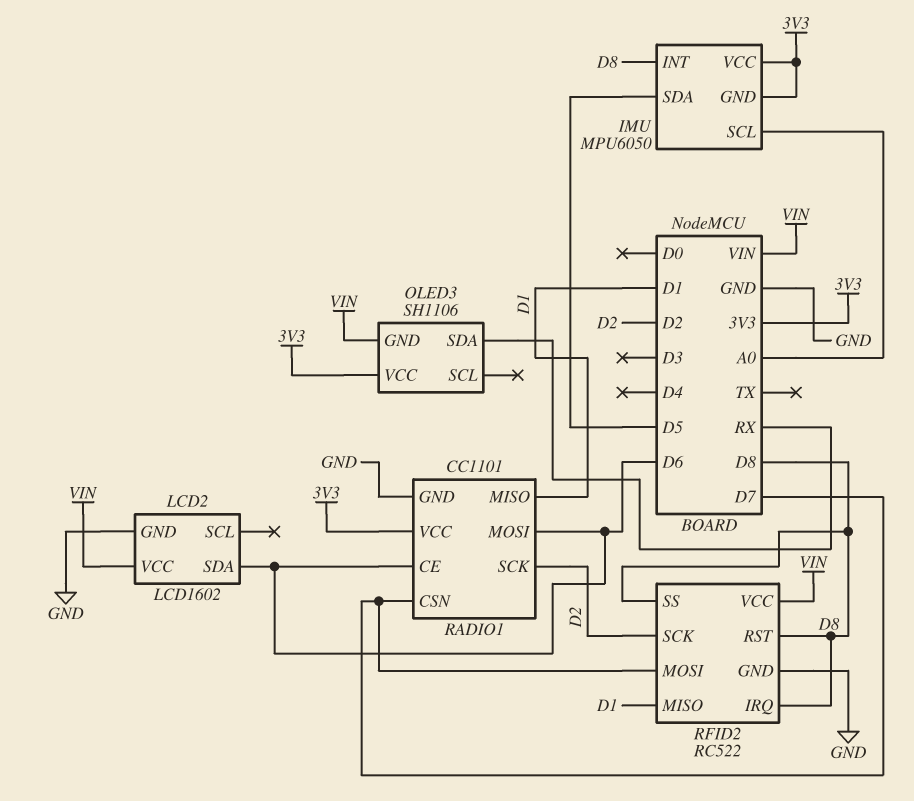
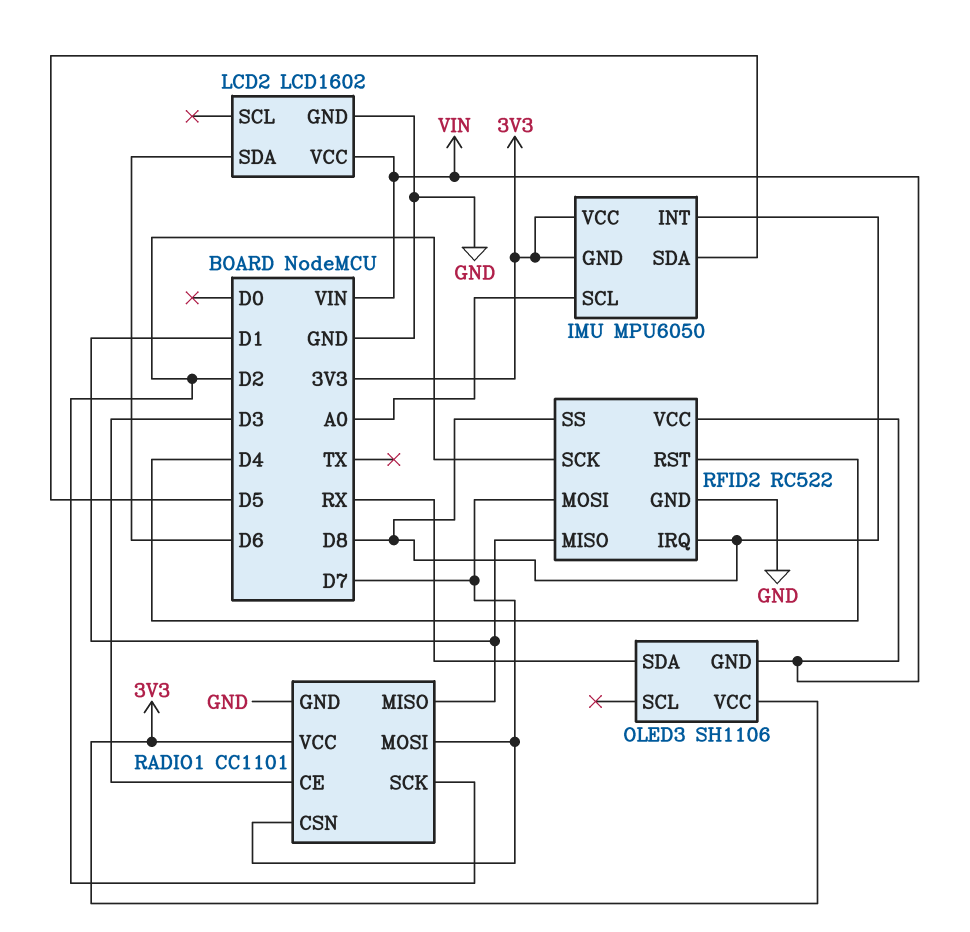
RADIO1 pin CE: D6 -> D3
RADIO1 pin MOSI: D6 -> D7
RFID2 pin RST: D8 -> D4

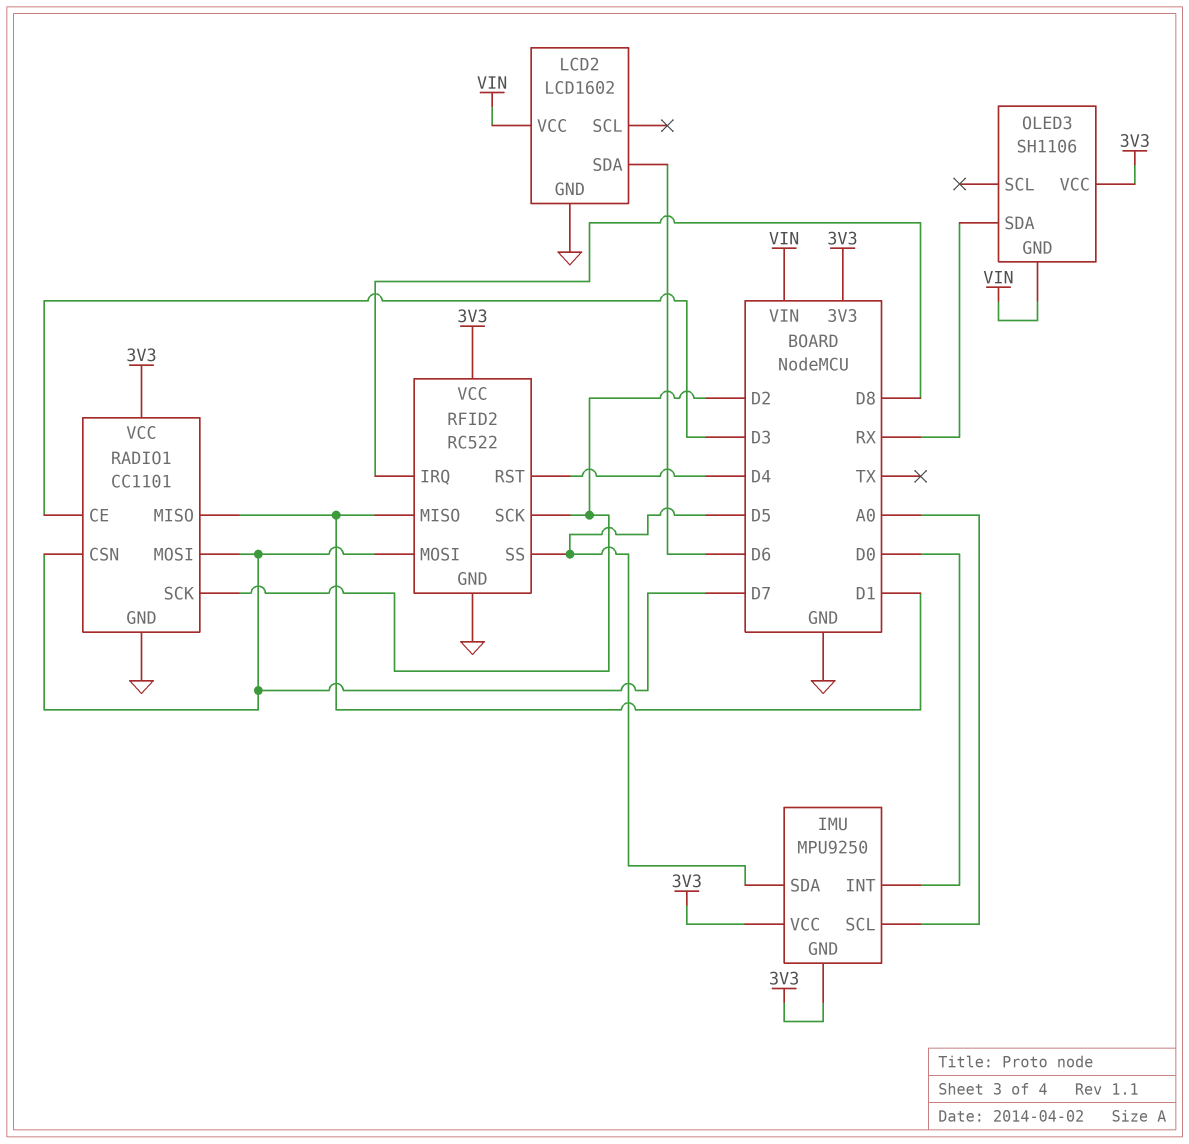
IMU: MPU6050 -> MPU9250
IMU pin INT: D8 -> D0
RFID2 pin SS: D8 -> D5
RFID2 pin VCC: VIN -> 3V3

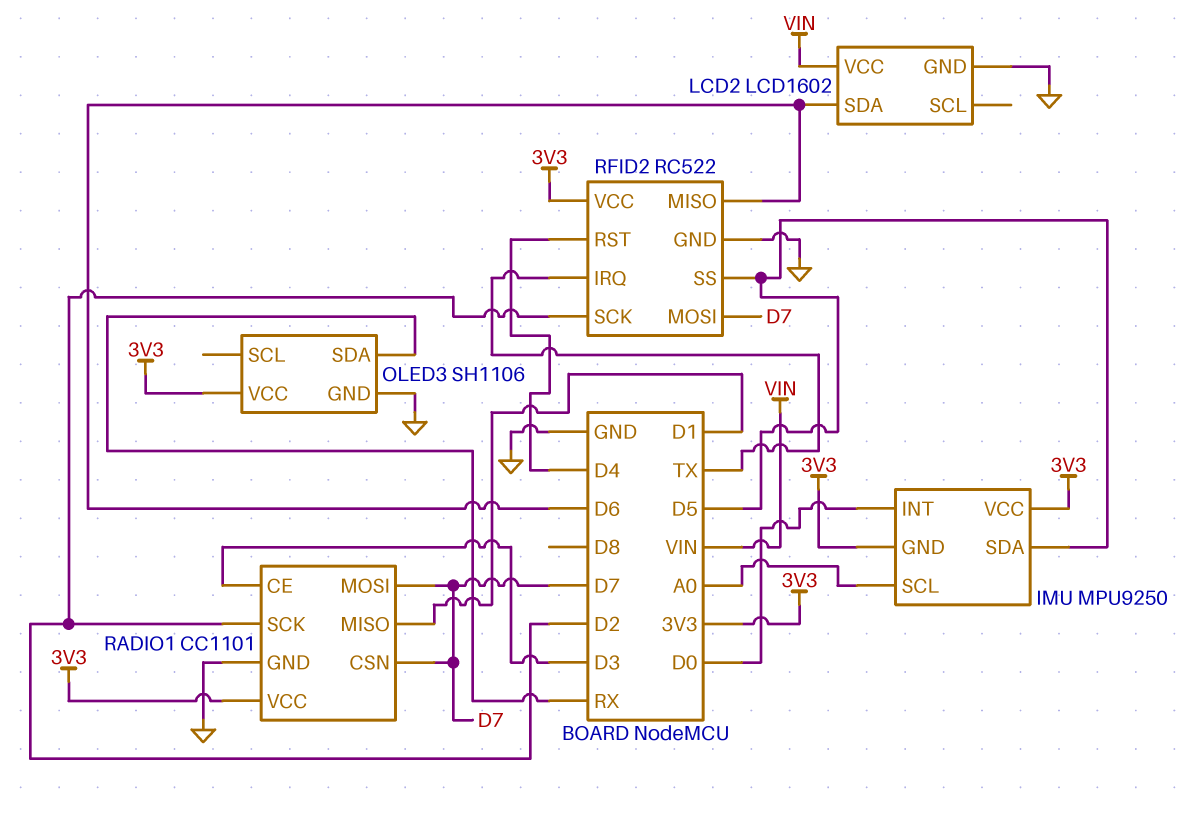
OLED3 pin GND: VIN -> GND
RFID2 pin IRQ: D8 -> TX
RFID2 pin MISO: D1 -> D6

